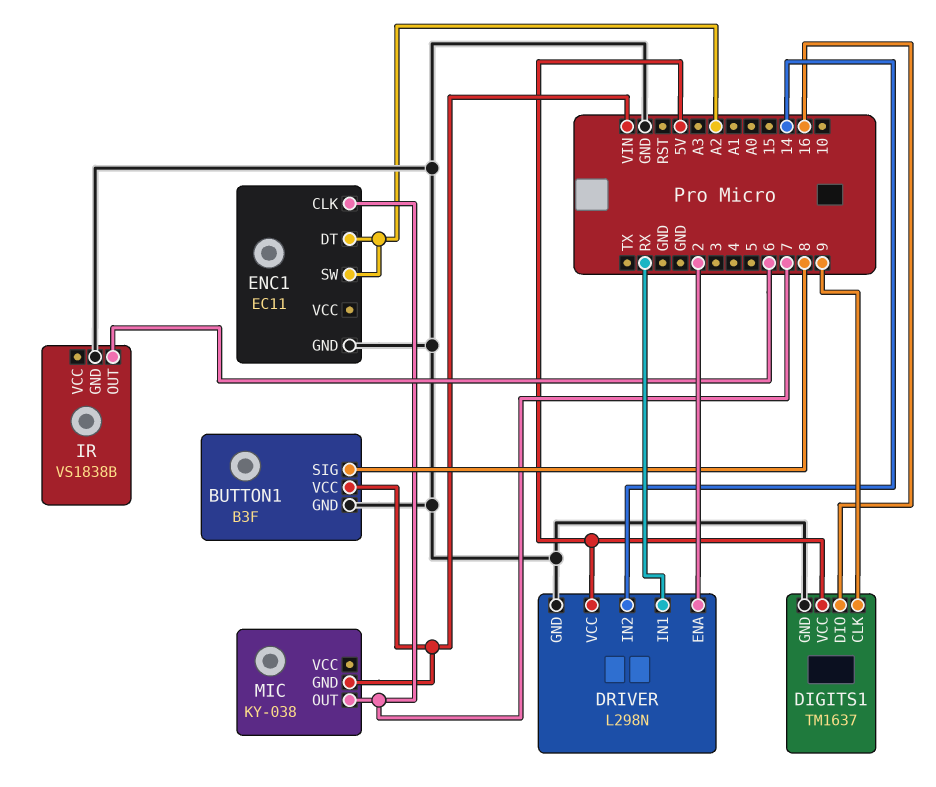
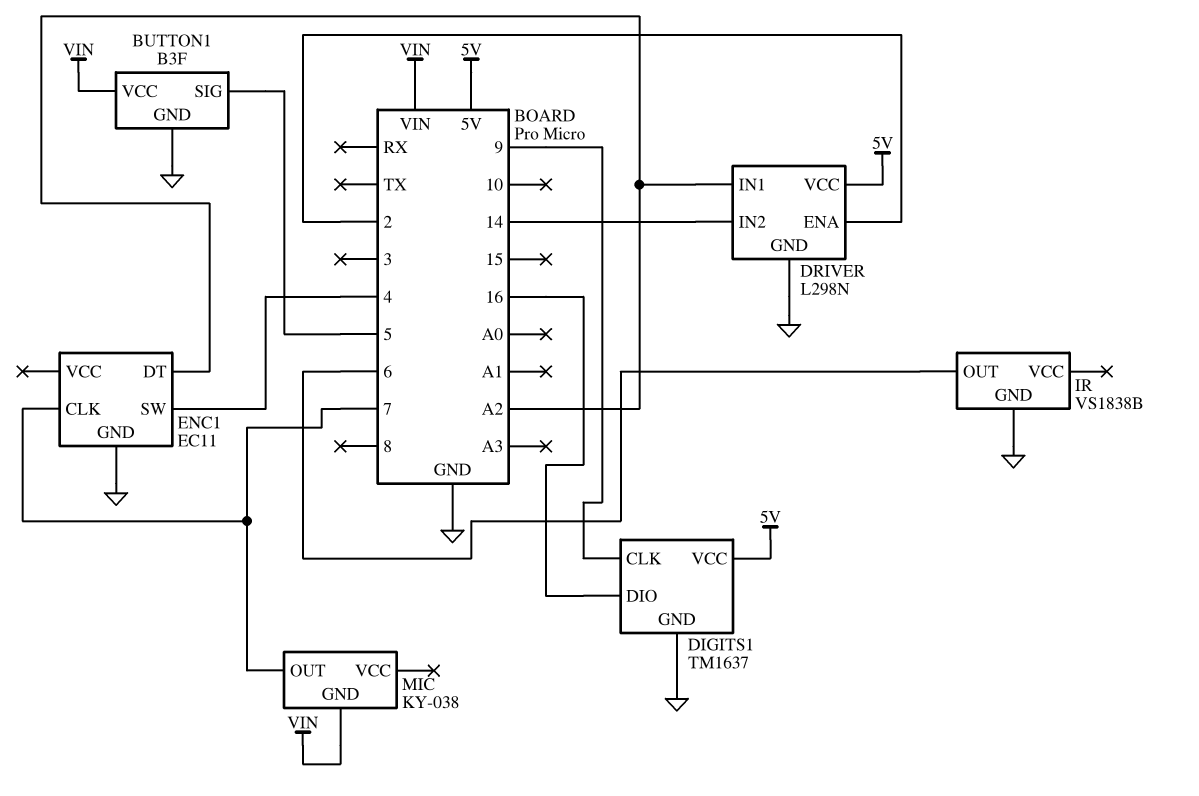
BUTTON1 pin SIG: 8 -> 5
DRIVER pin IN1: RX -> A2
ENC1 pin SW: A2 -> 4

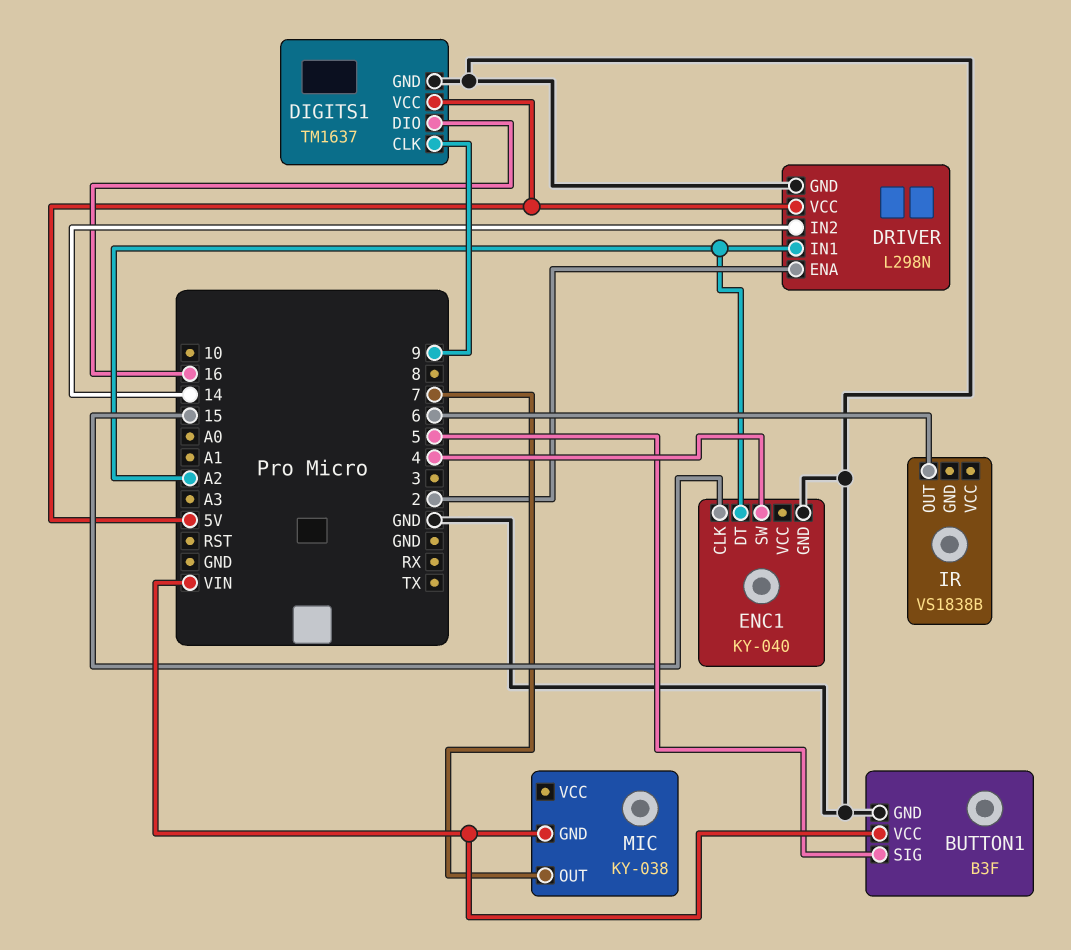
ENC1: EC11 -> KY-040
ENC1 pin CLK: 7 -> 15
IR pin GND: GND -> none

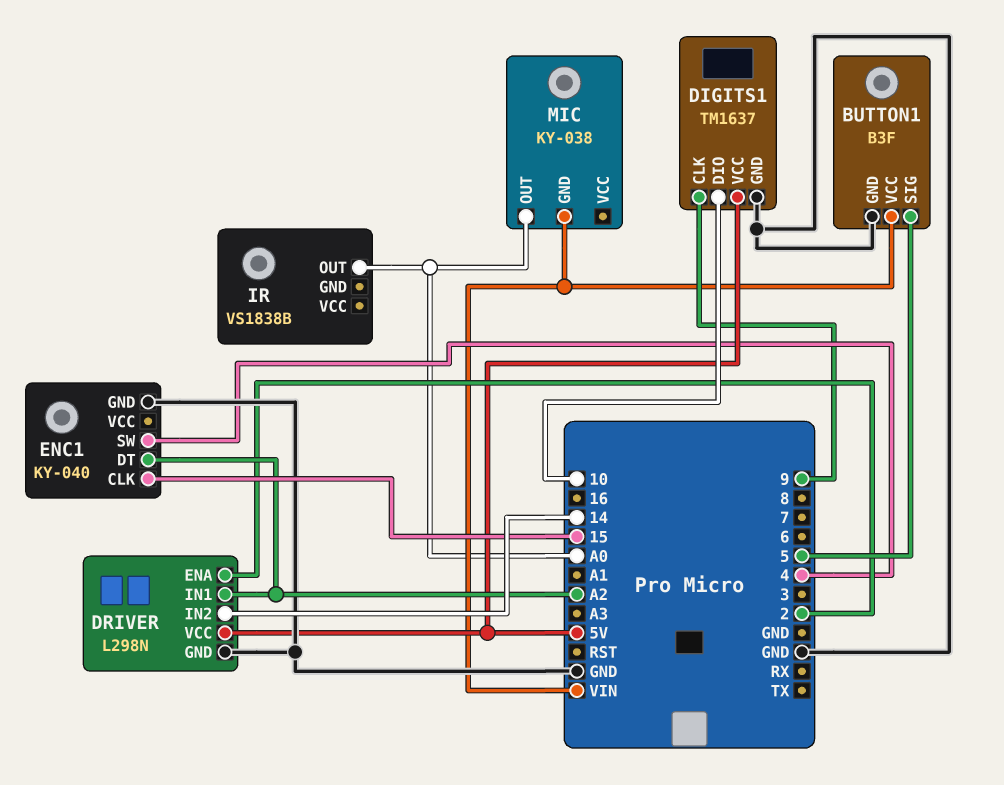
DIGITS1 pin DIO: 16 -> 10
IR pin OUT: 6 -> A0
MIC pin OUT: 7 -> A0

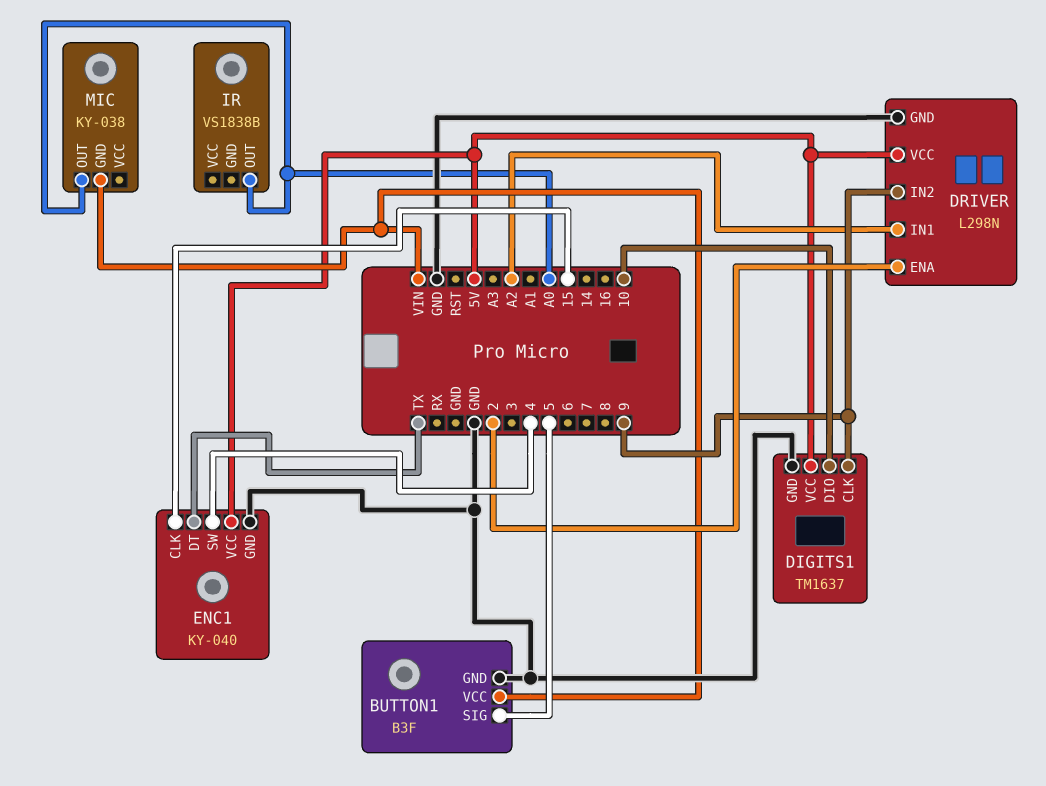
DRIVER pin IN2: 14 -> 9
ENC1 pin DT: A2 -> TX
ENC1 pin VCC: none -> 5V

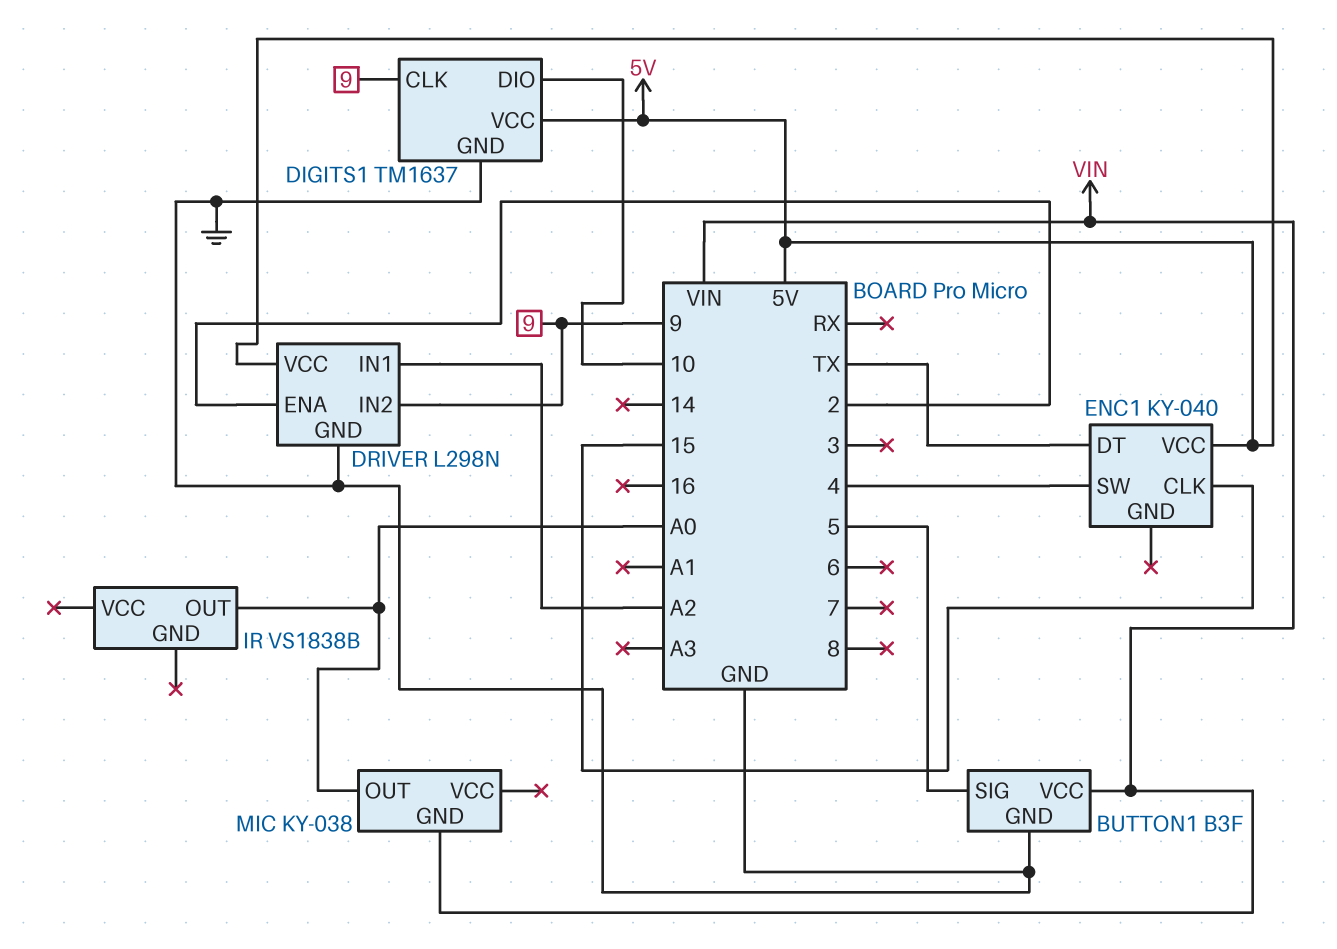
ENC1 pin GND: GND -> none

